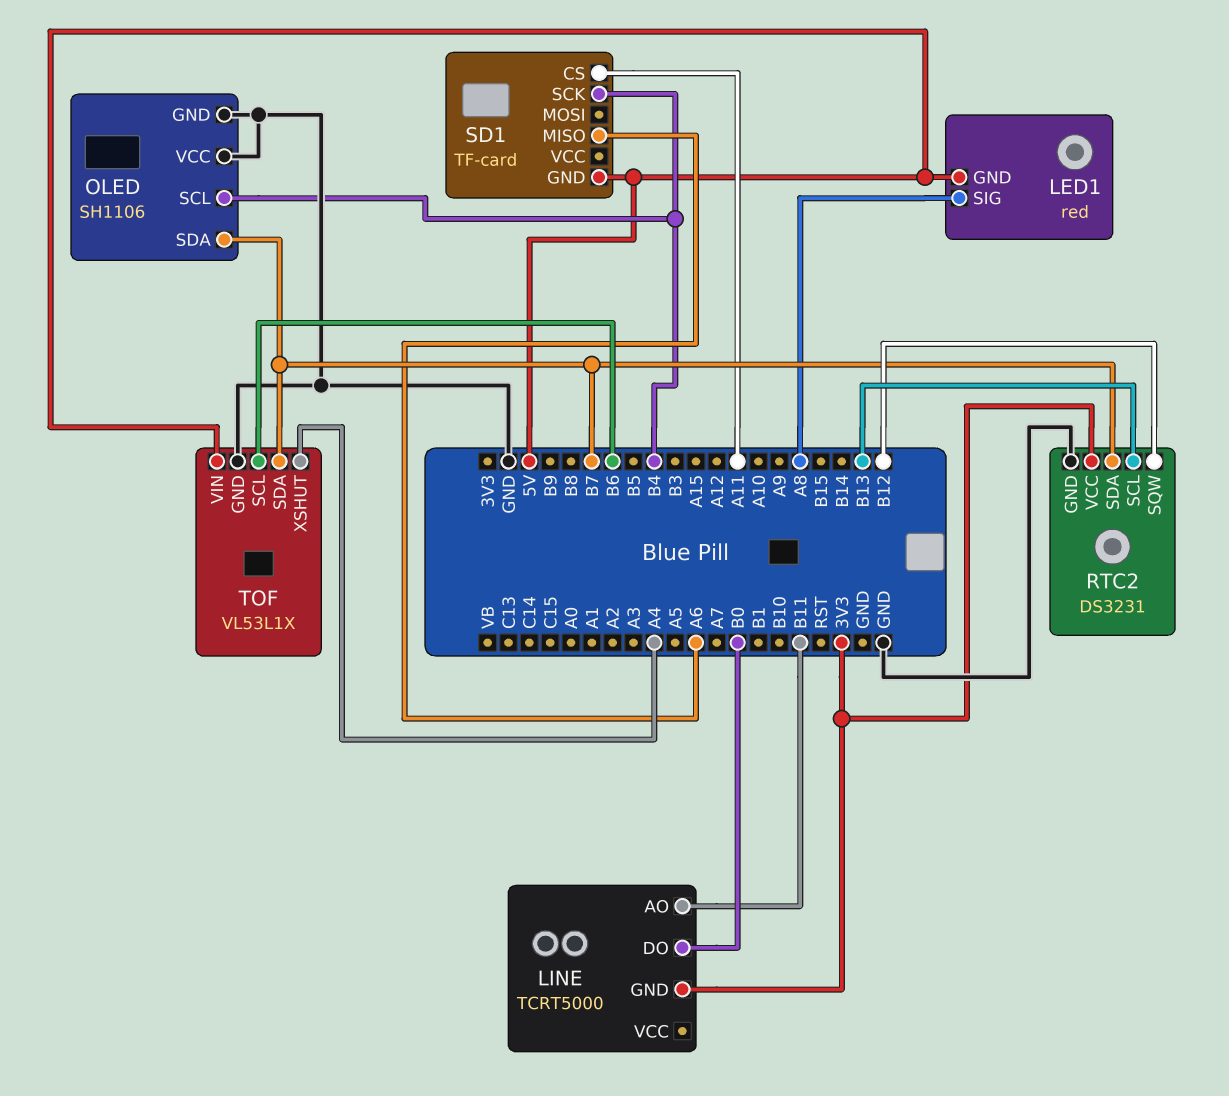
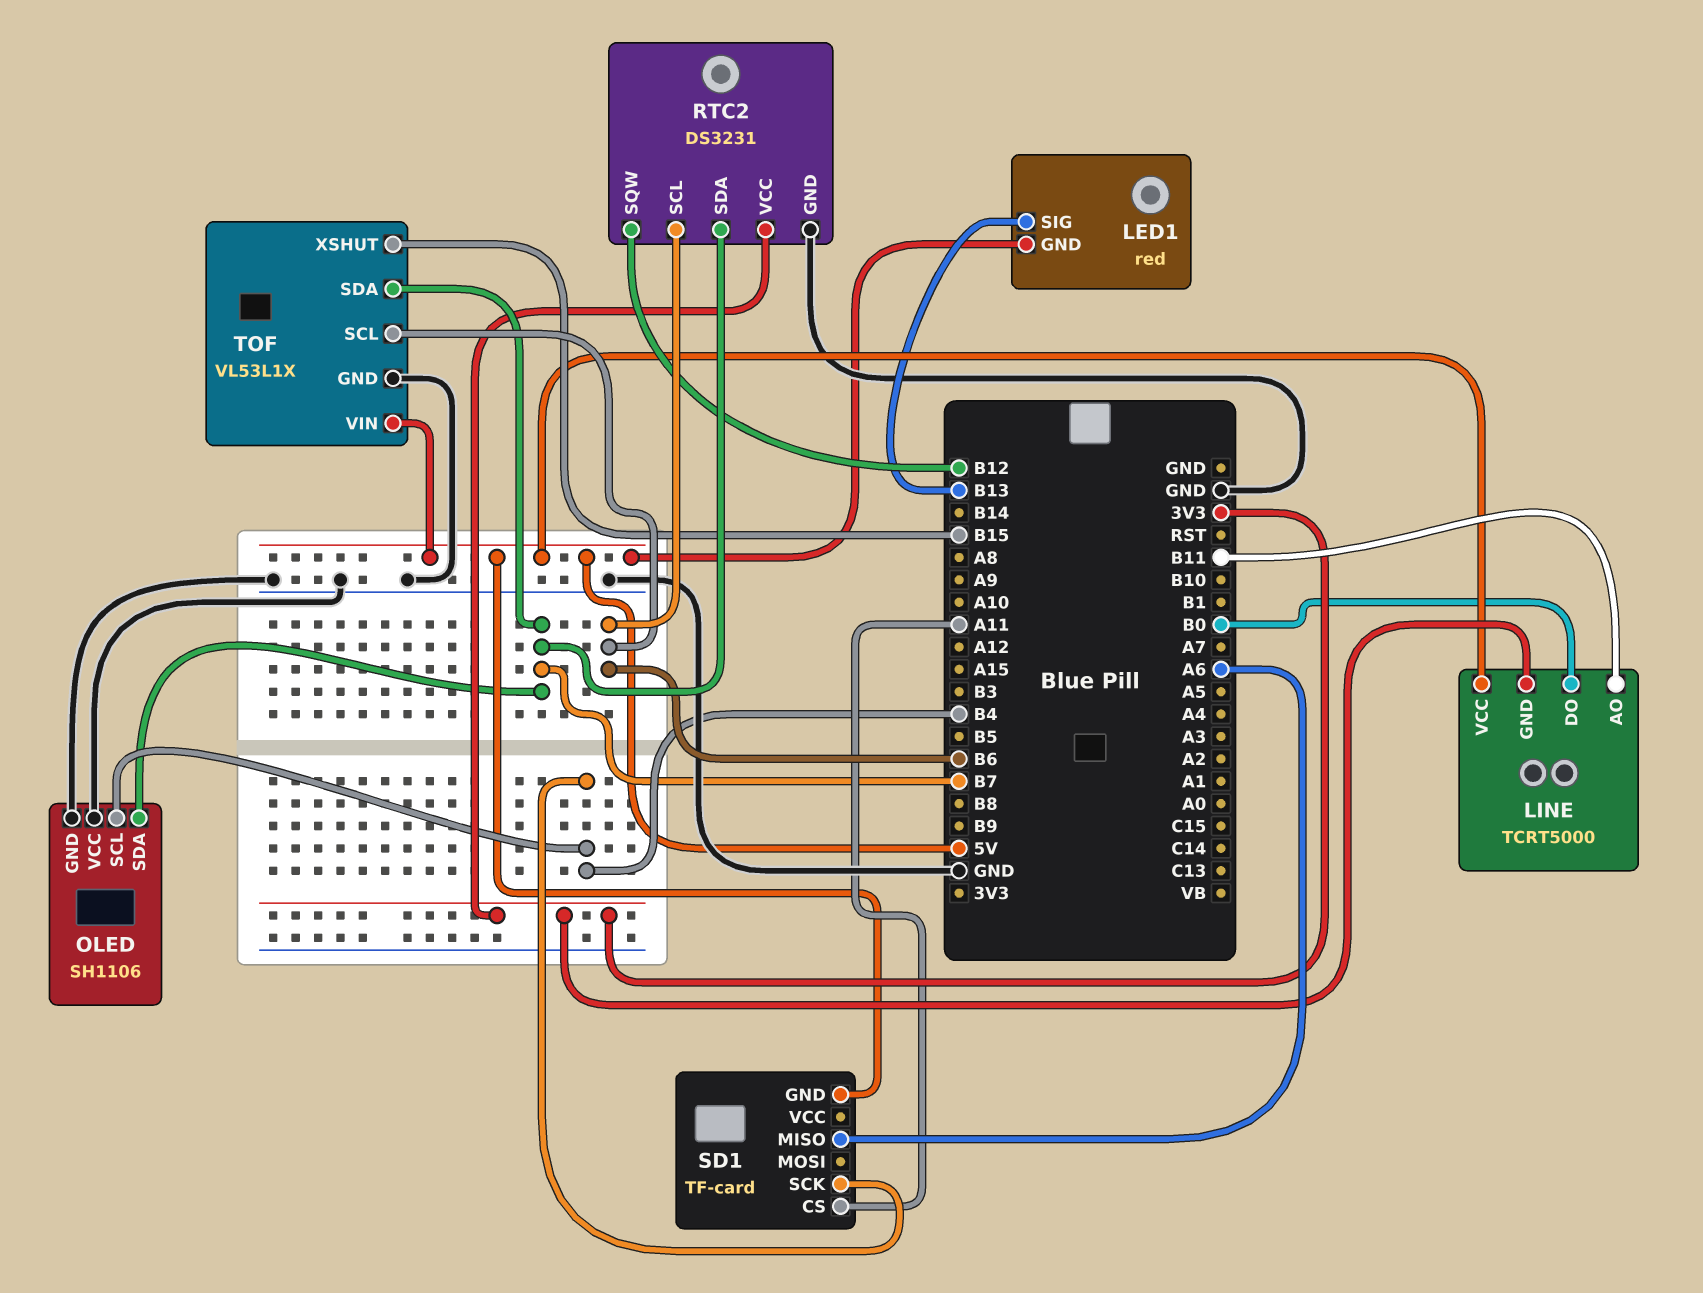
LED1 pin SIG: A8 -> B13
LINE pin VCC: none -> 5V
RTC2 pin SCL: B13 -> B6
TOF pin XSHUT: A4 -> B15

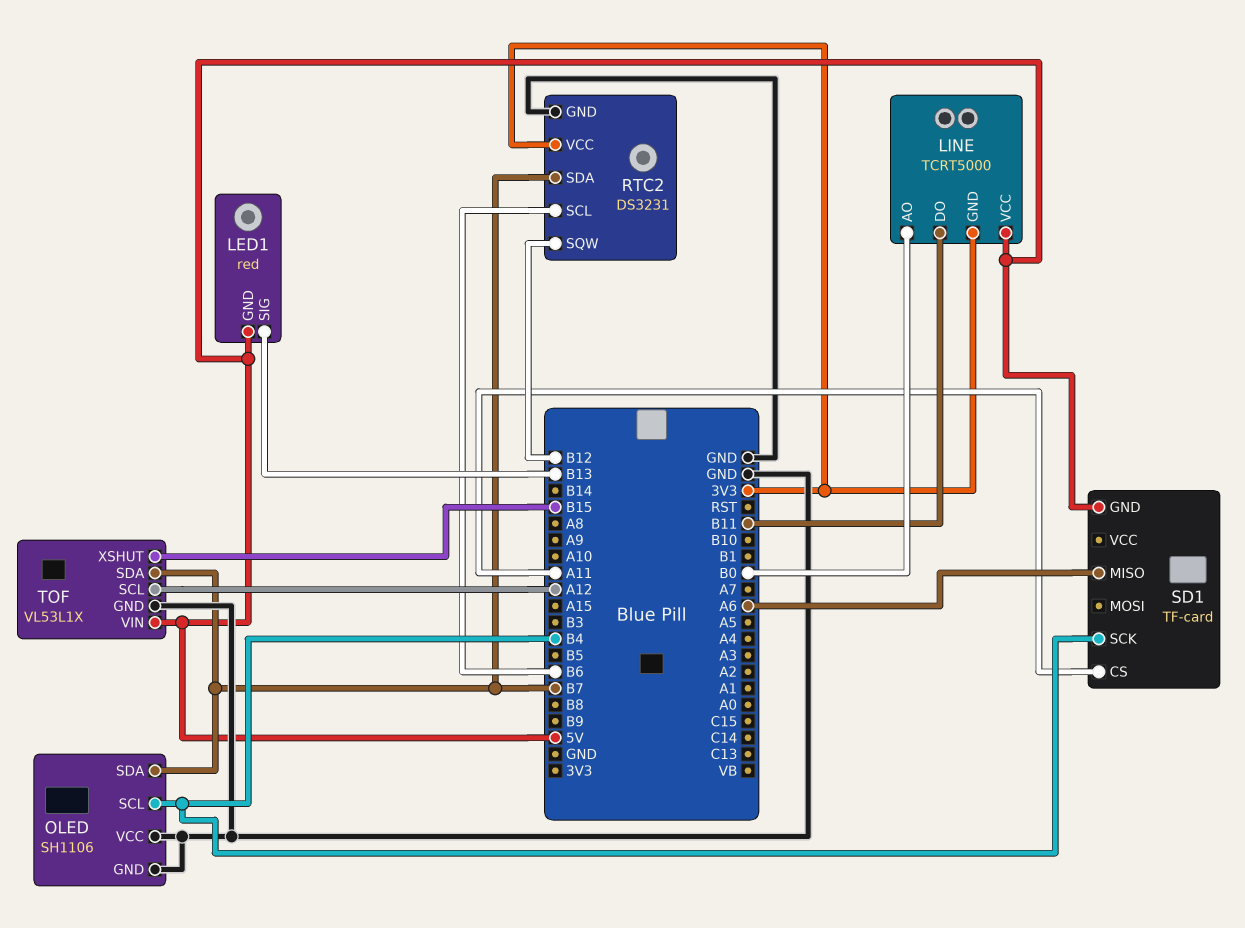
LINE pin AO: B11 -> B0
LINE pin DO: B0 -> B11
TOF pin SCL: B6 -> A12

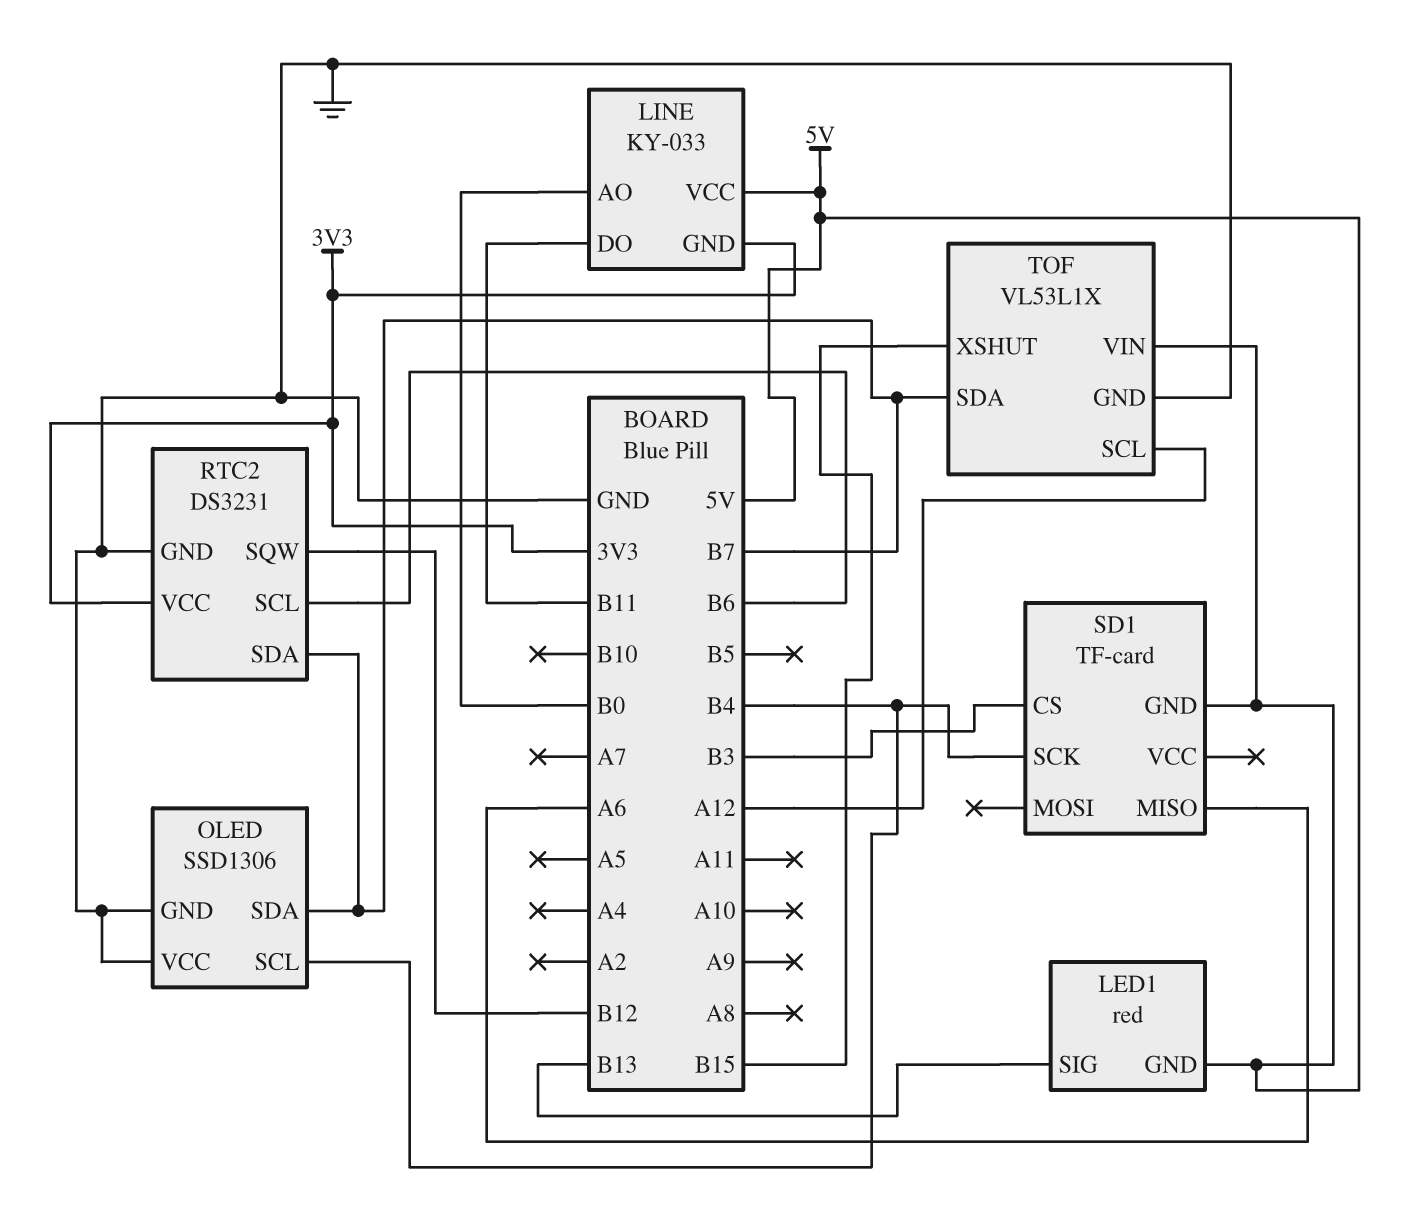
LINE: TCRT5000 -> KY-033
OLED: SH1106 -> SSD1306
SD1 pin CS: A11 -> B3

